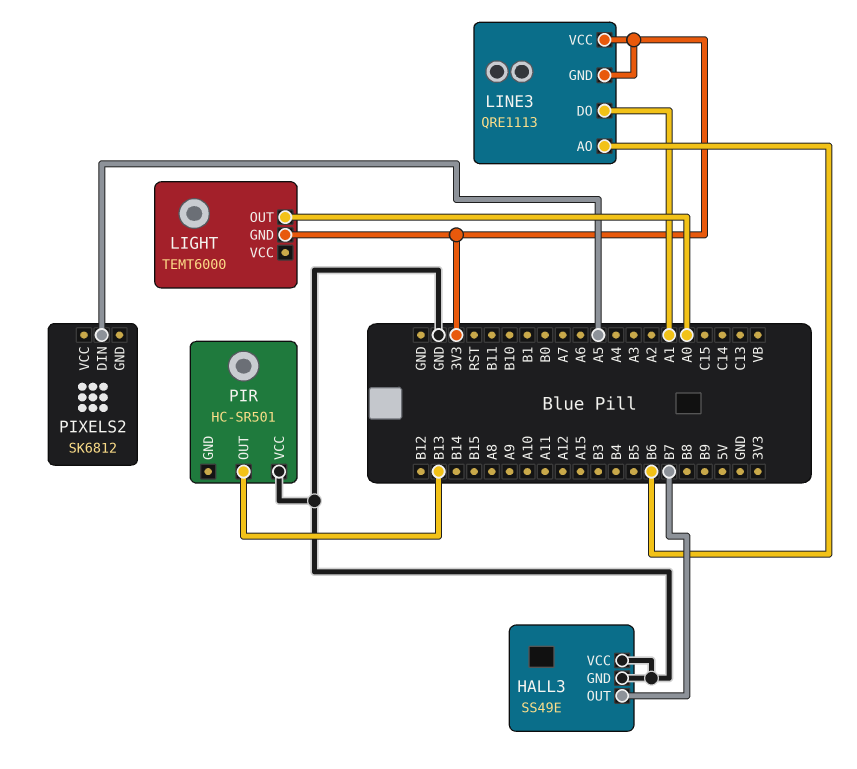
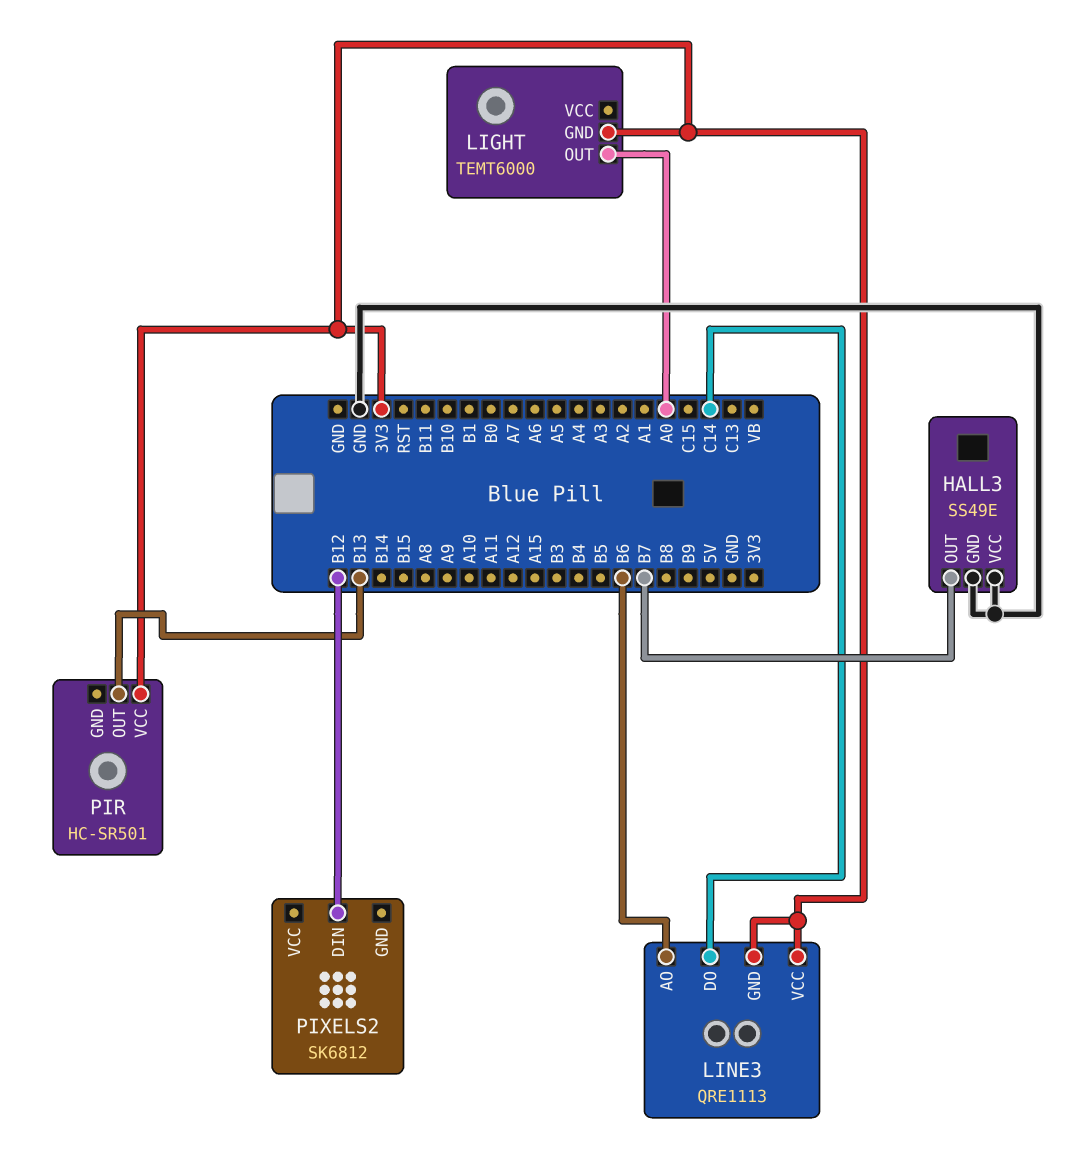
LINE3 pin DO: A1 -> C14
PIR pin VCC: GND -> 3V3
PIXELS2 pin DIN: A5 -> B12

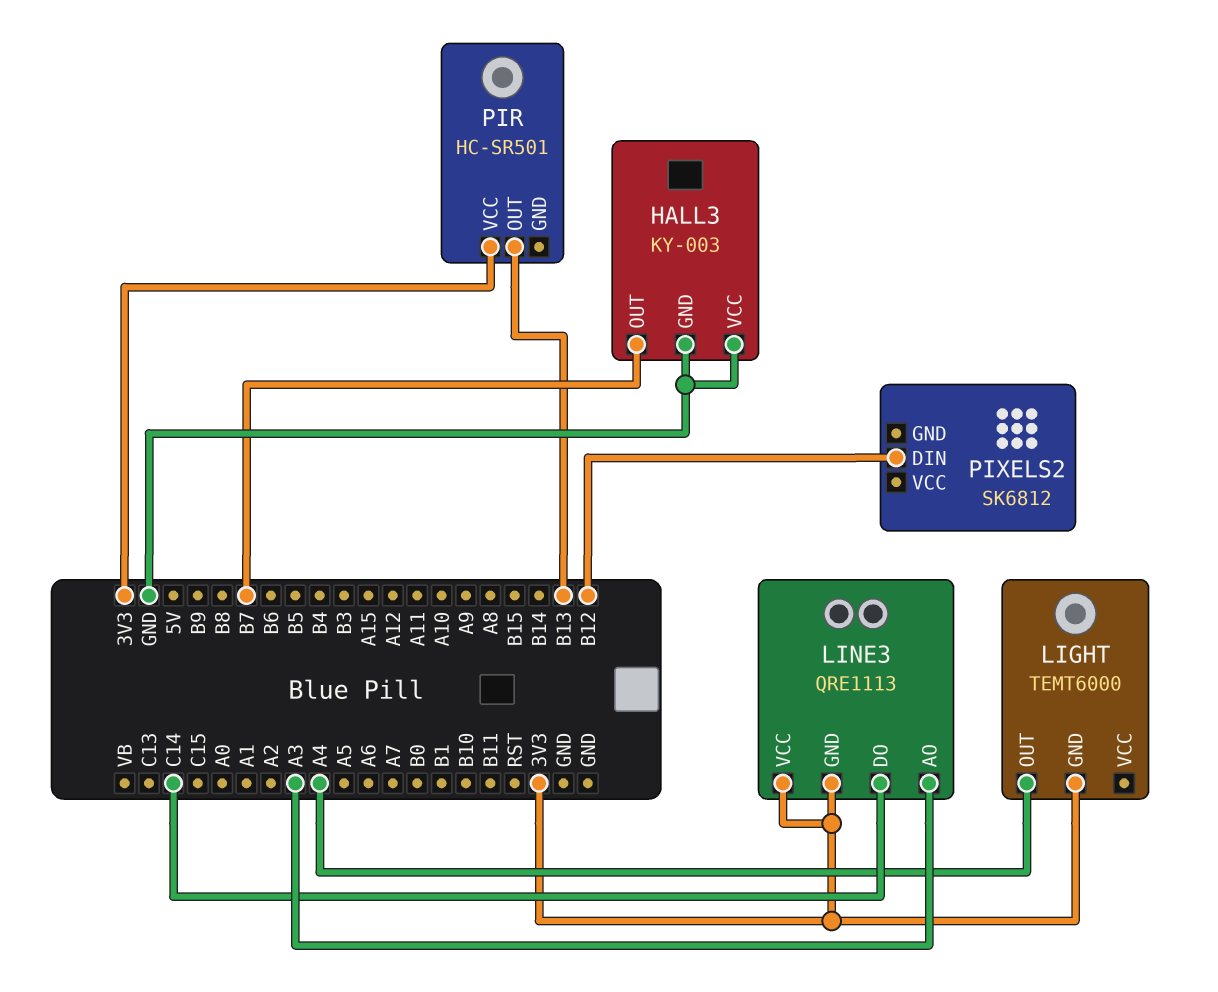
HALL3: SS49E -> KY-003
LIGHT pin OUT: A0 -> A4
LINE3 pin AO: B6 -> A3

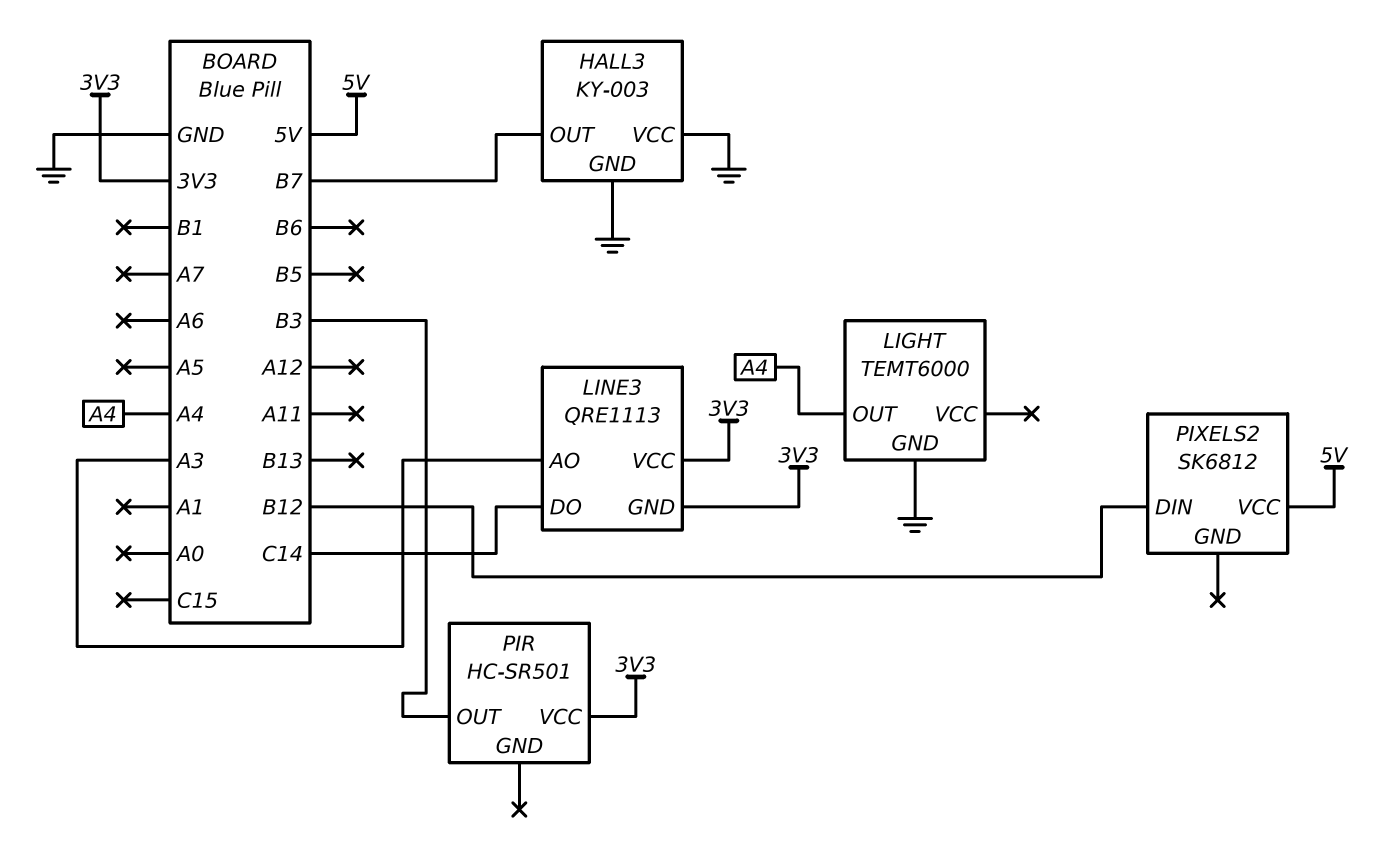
LIGHT pin GND: 3V3 -> GND
PIR pin OUT: B13 -> B3
PIXELS2 pin VCC: none -> 5V

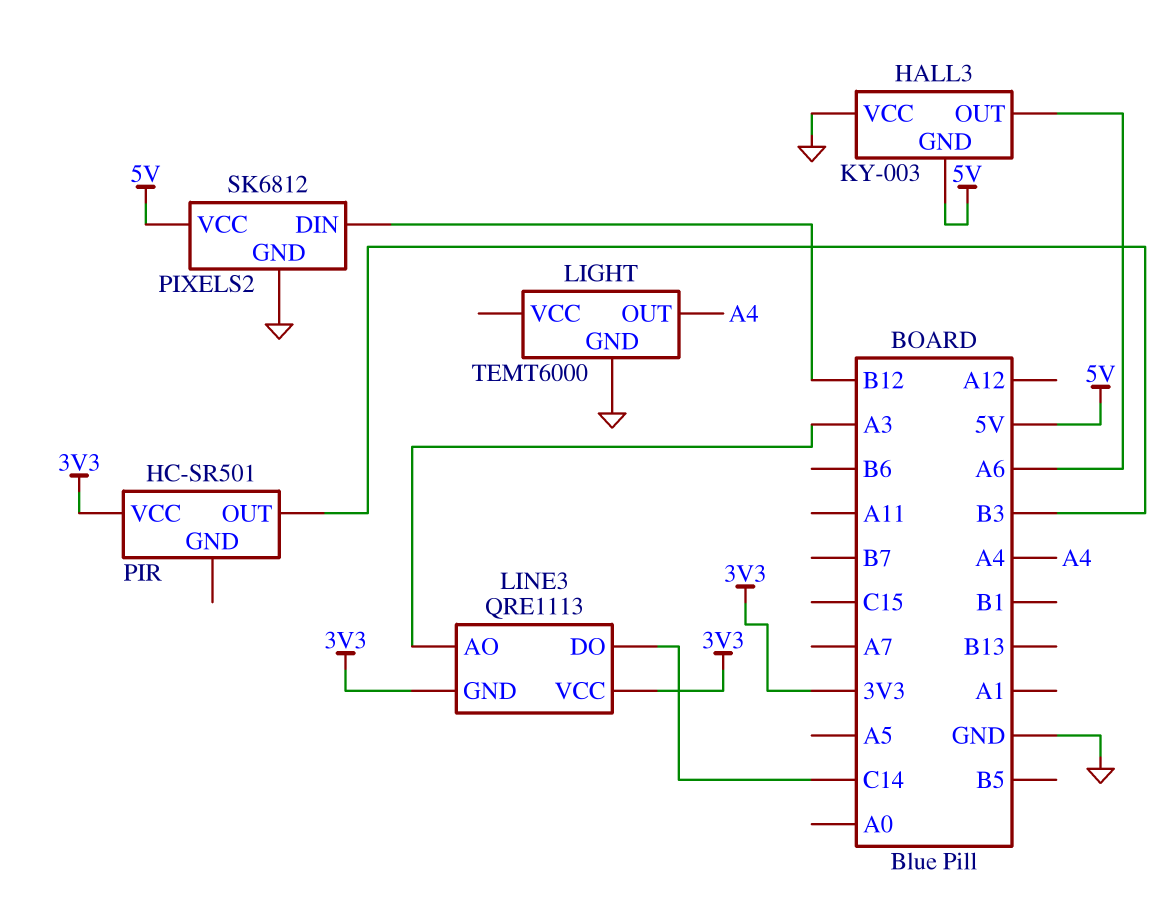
HALL3 pin GND: GND -> 5V
HALL3 pin OUT: B7 -> A6
PIXELS2 pin GND: none -> GND

